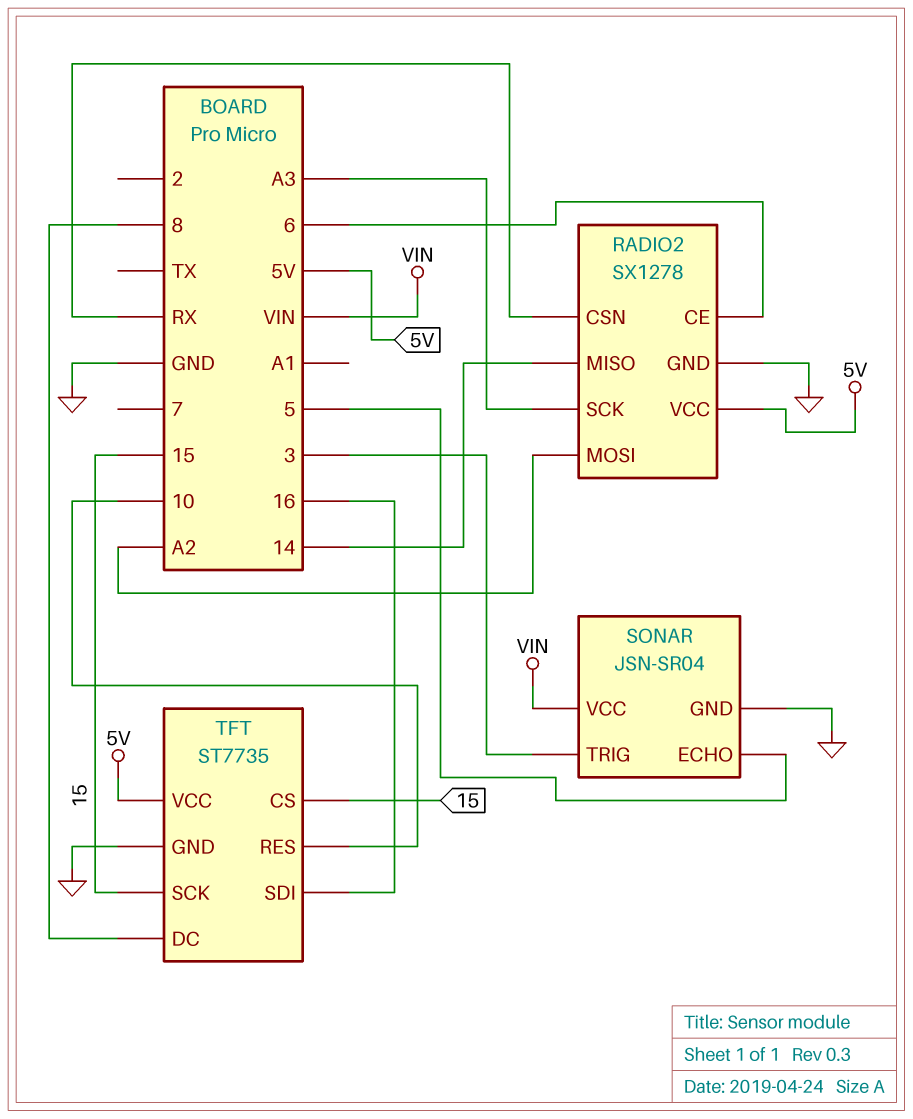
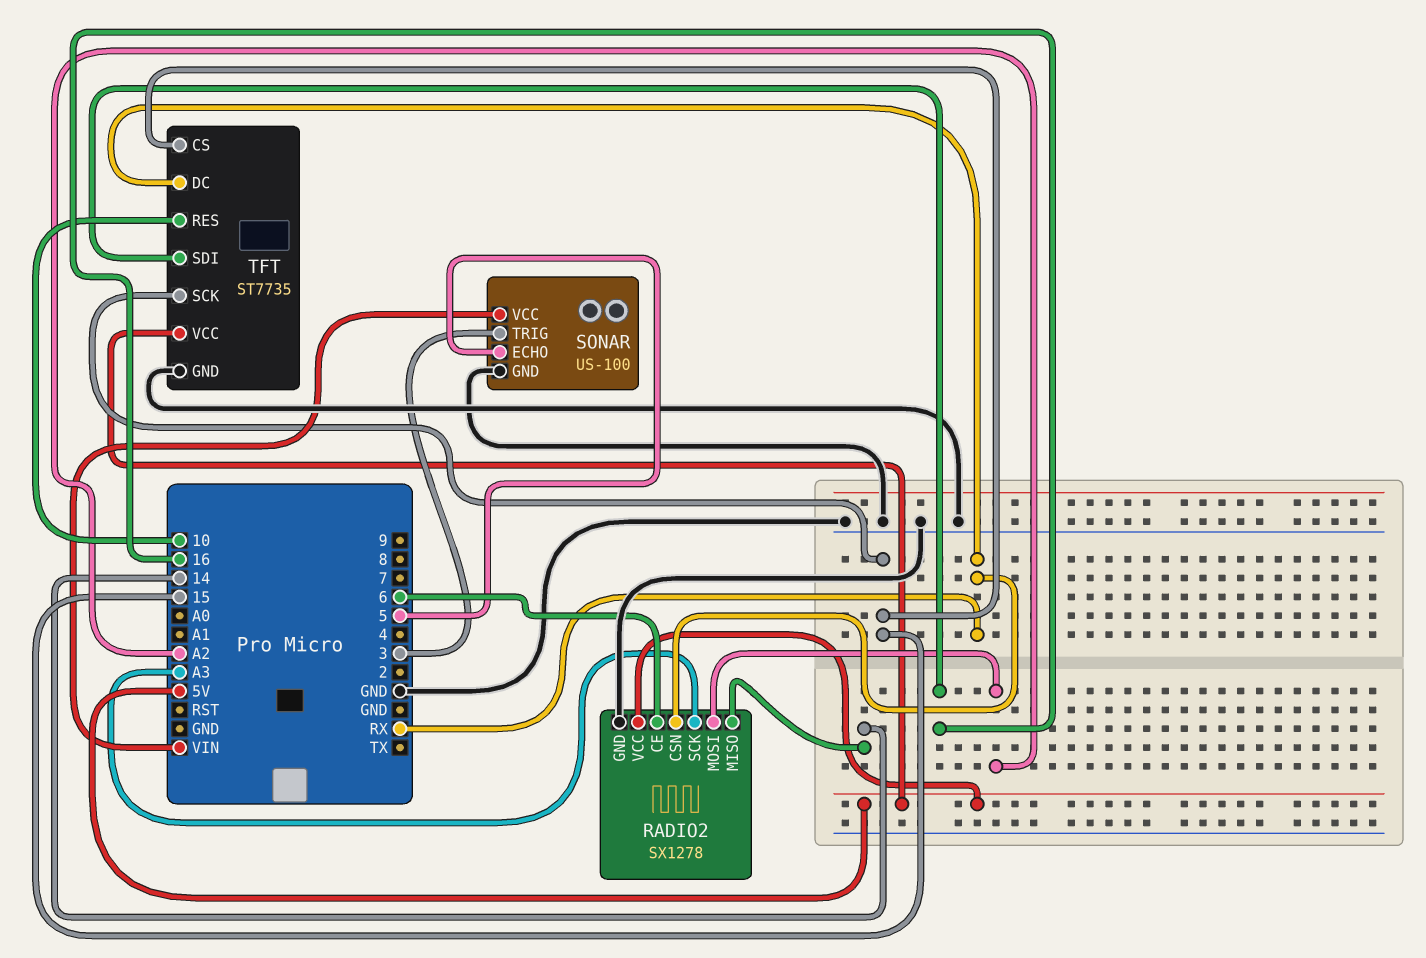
SONAR: JSN-SR04 -> US-100
TFT pin DC: 8 -> RX

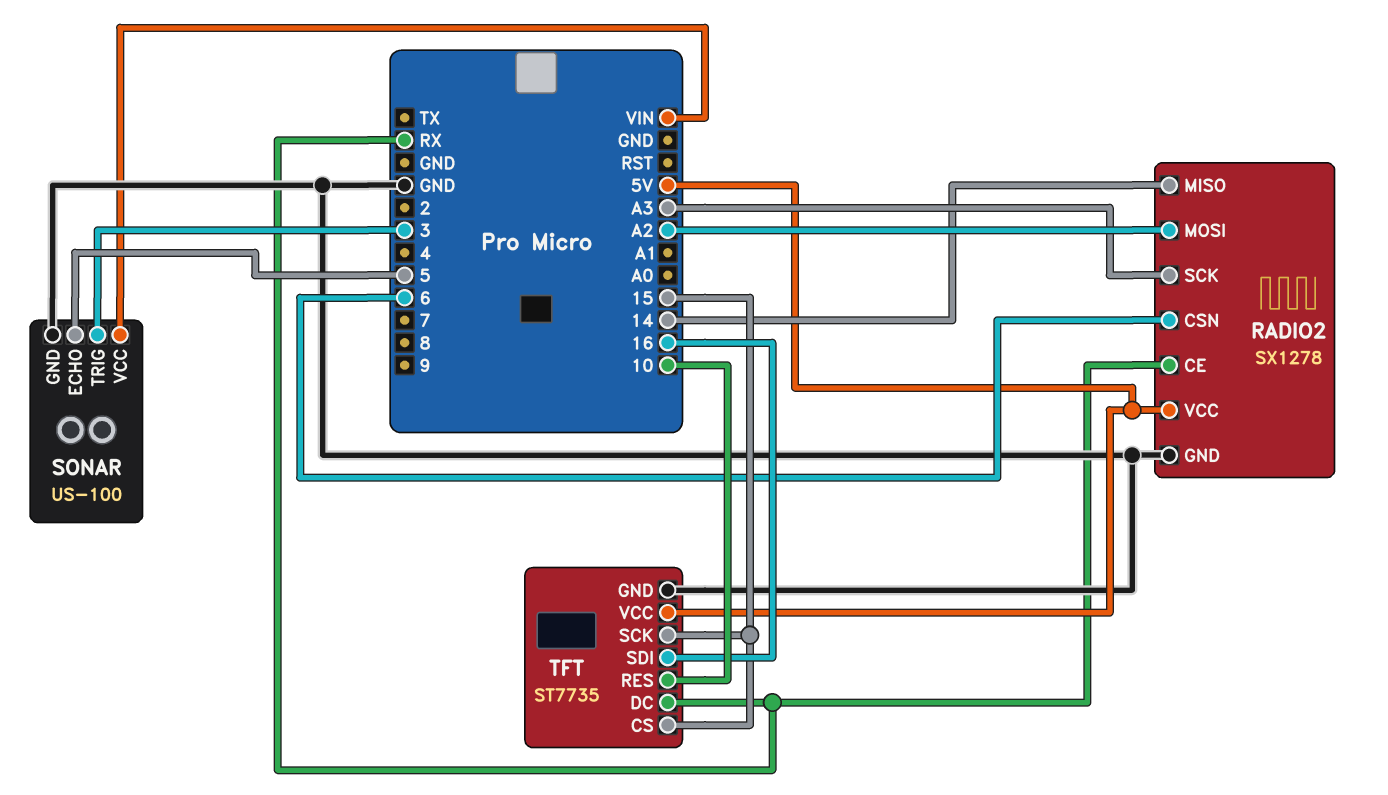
RADIO2 pin CE: 6 -> RX
RADIO2 pin CSN: RX -> 6

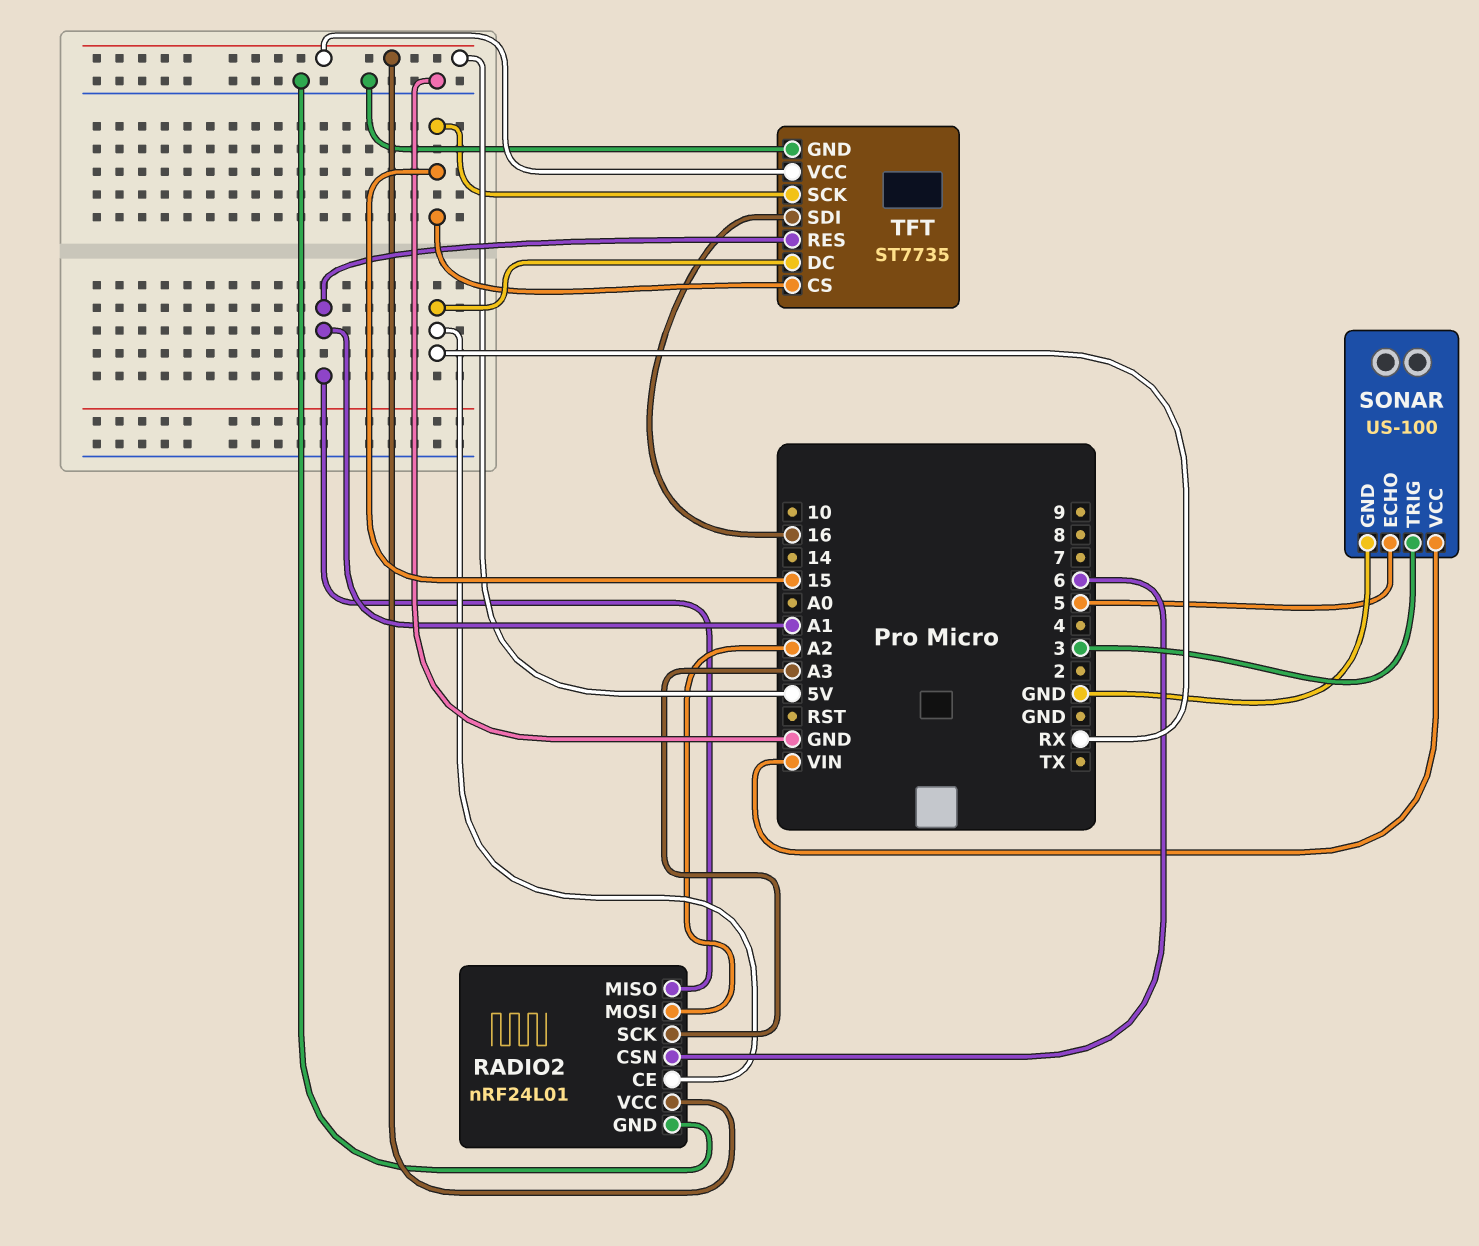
RADIO2: SX1278 -> nRF24L01
RADIO2 pin MISO: 14 -> A1
TFT pin RES: 10 -> A1

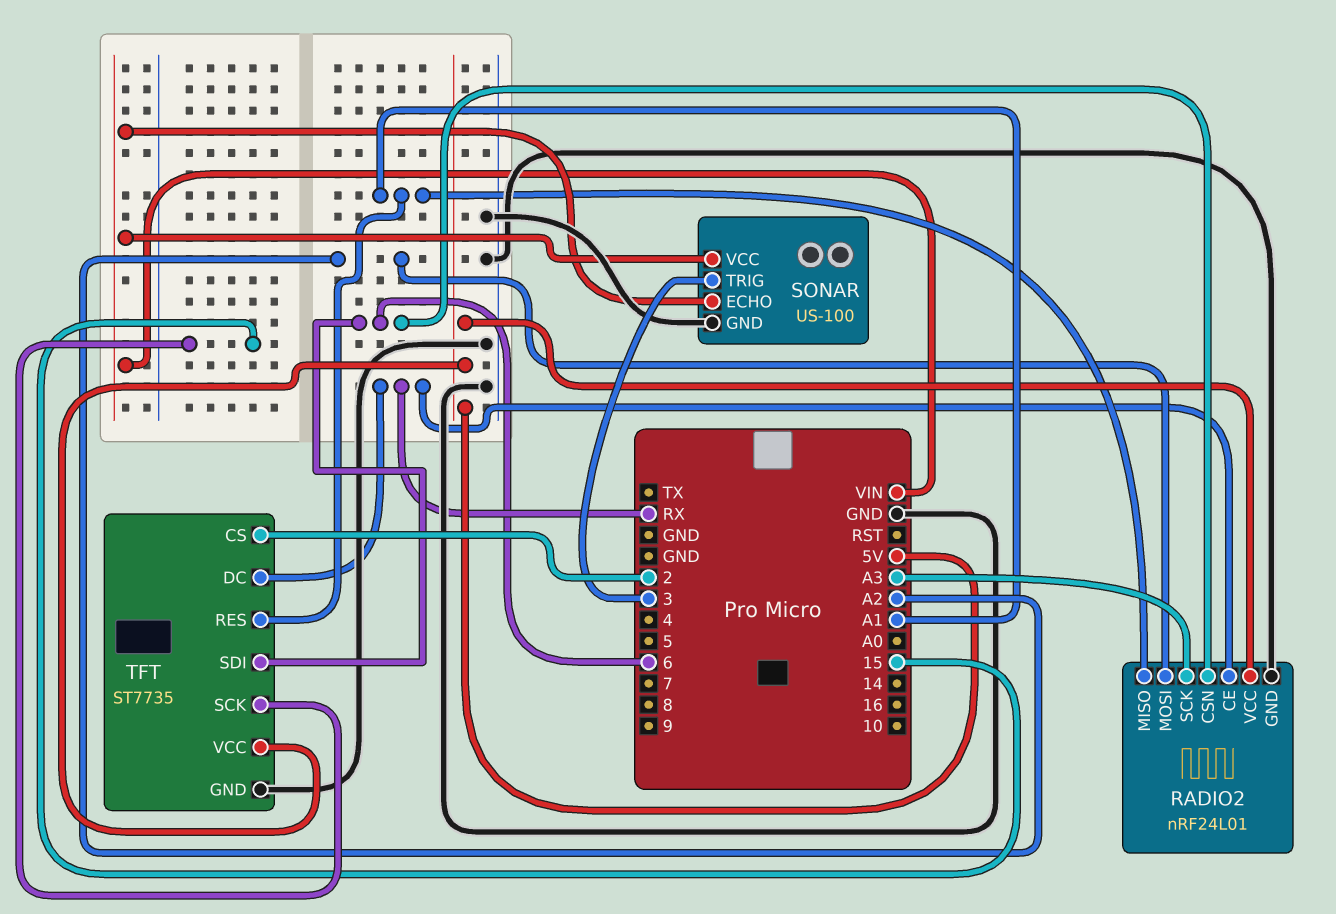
SONAR pin ECHO: 5 -> VIN
TFT pin CS: 15 -> 2
TFT pin SDI: 16 -> 6

